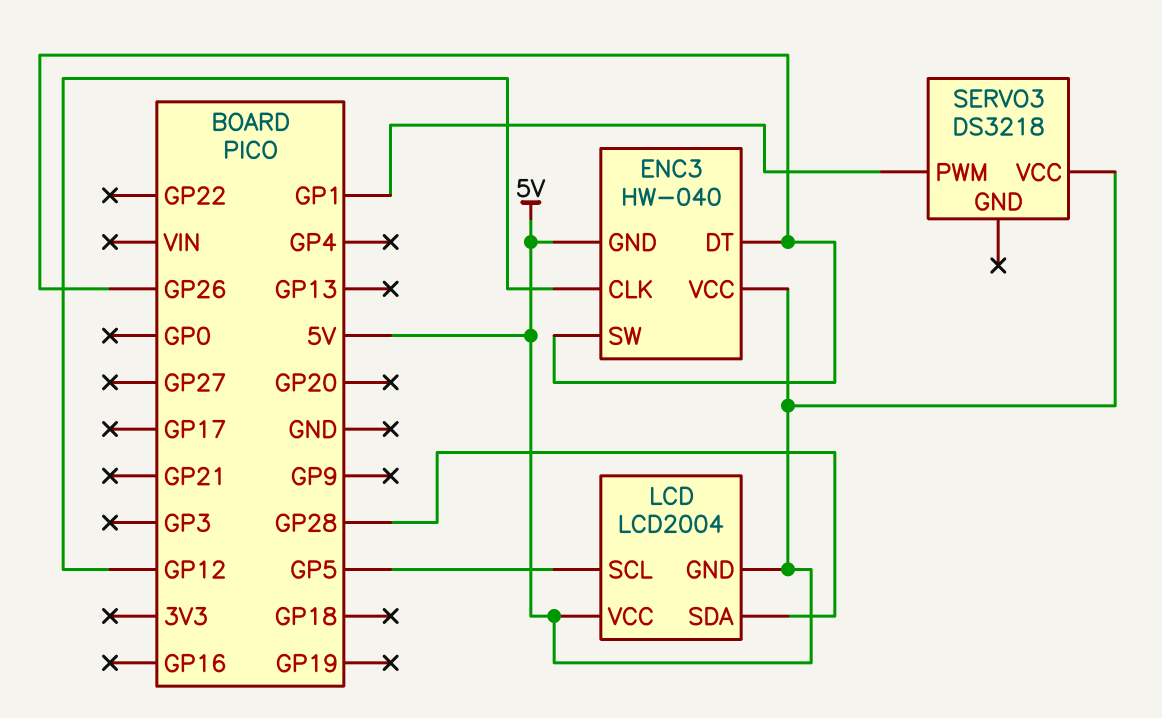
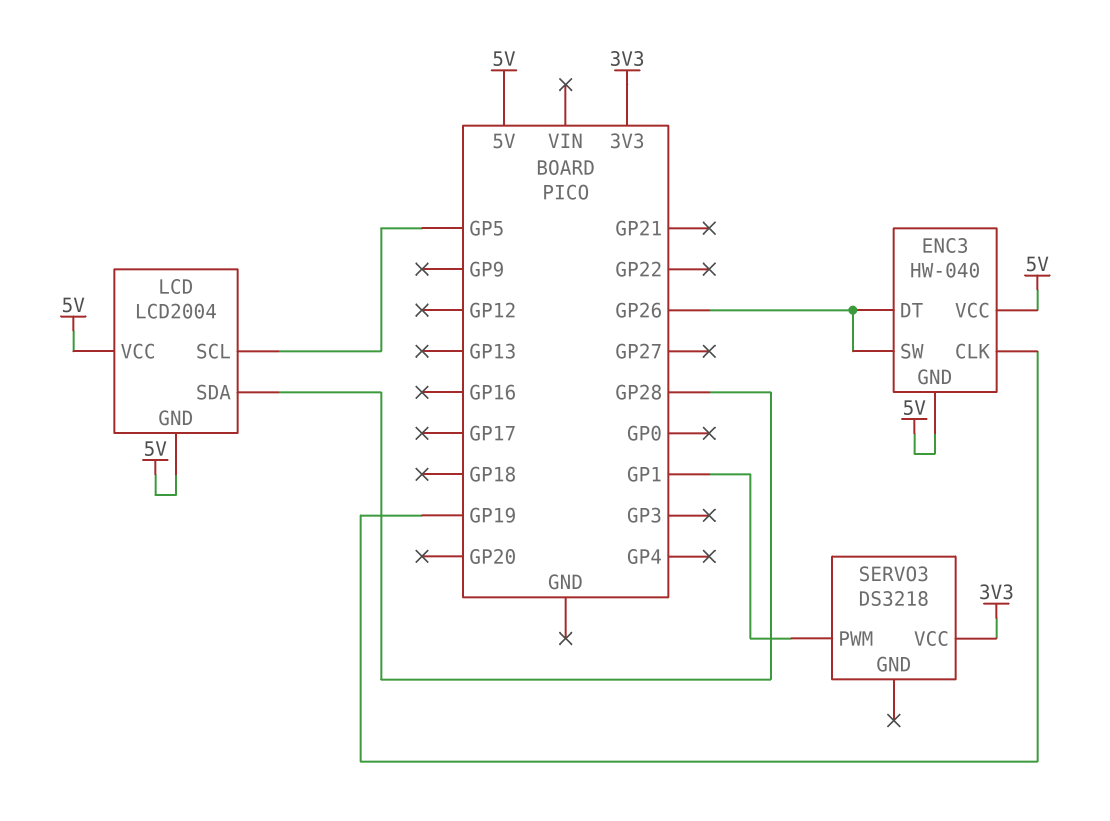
ENC3 pin CLK: GP12 -> GP19
SERVO3 pin VCC: 5V -> 3V3

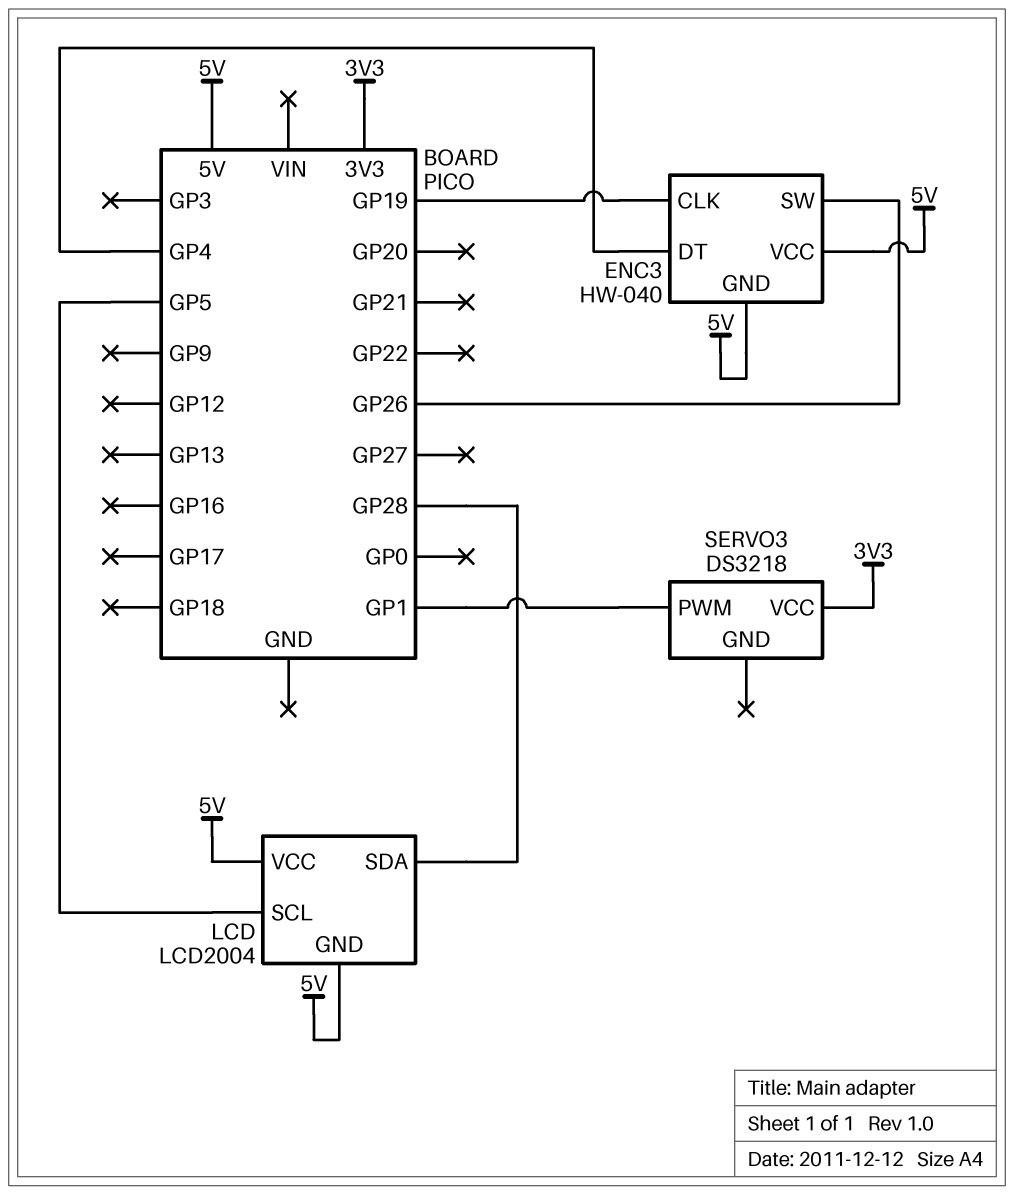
ENC3 pin DT: GP26 -> GP4

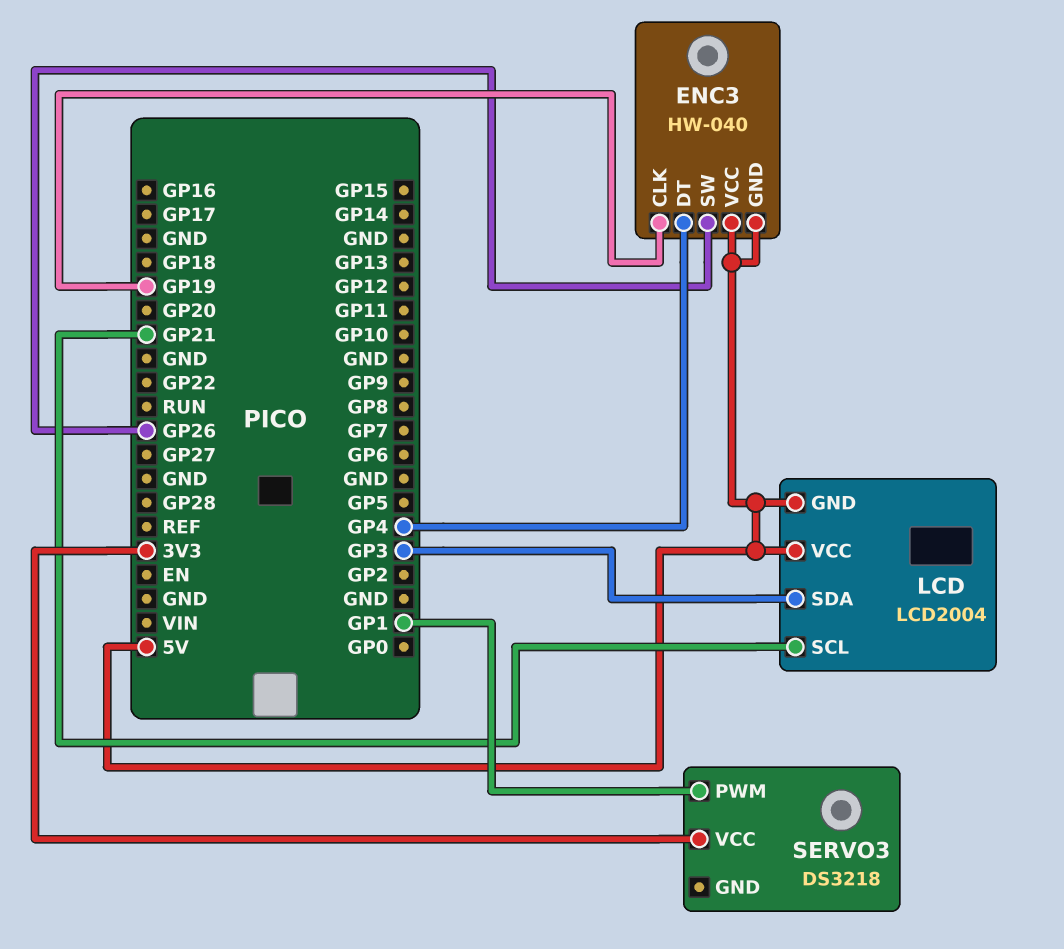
LCD pin SCL: GP5 -> GP21
LCD pin SDA: GP28 -> GP3

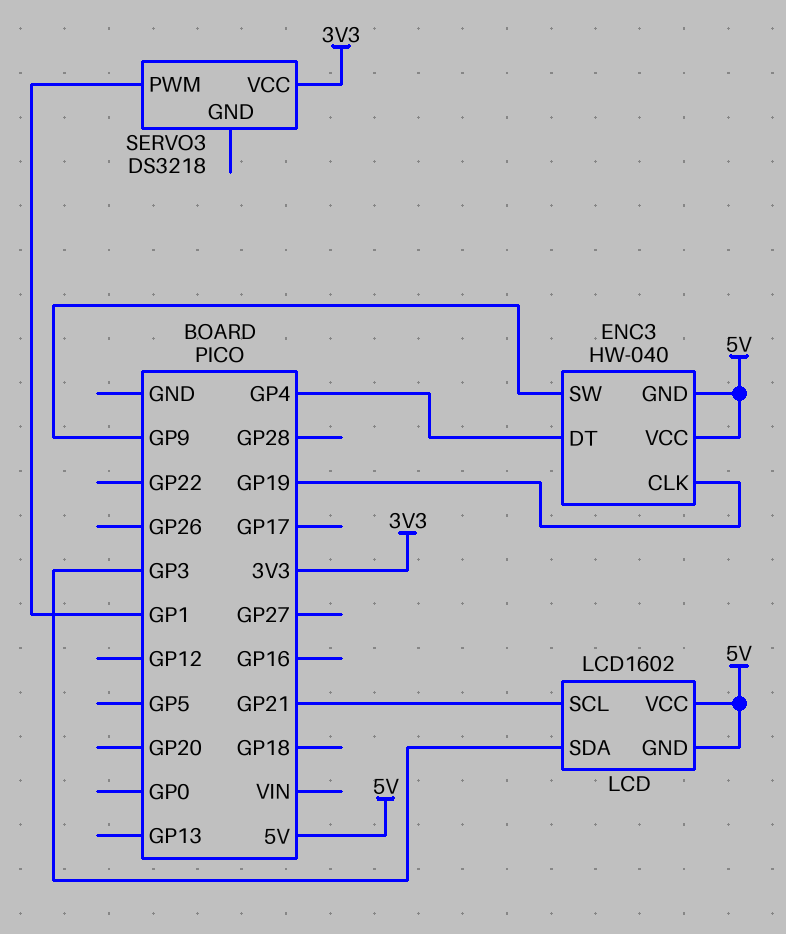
ENC3 pin SW: GP26 -> GP9
LCD: LCD2004 -> LCD1602

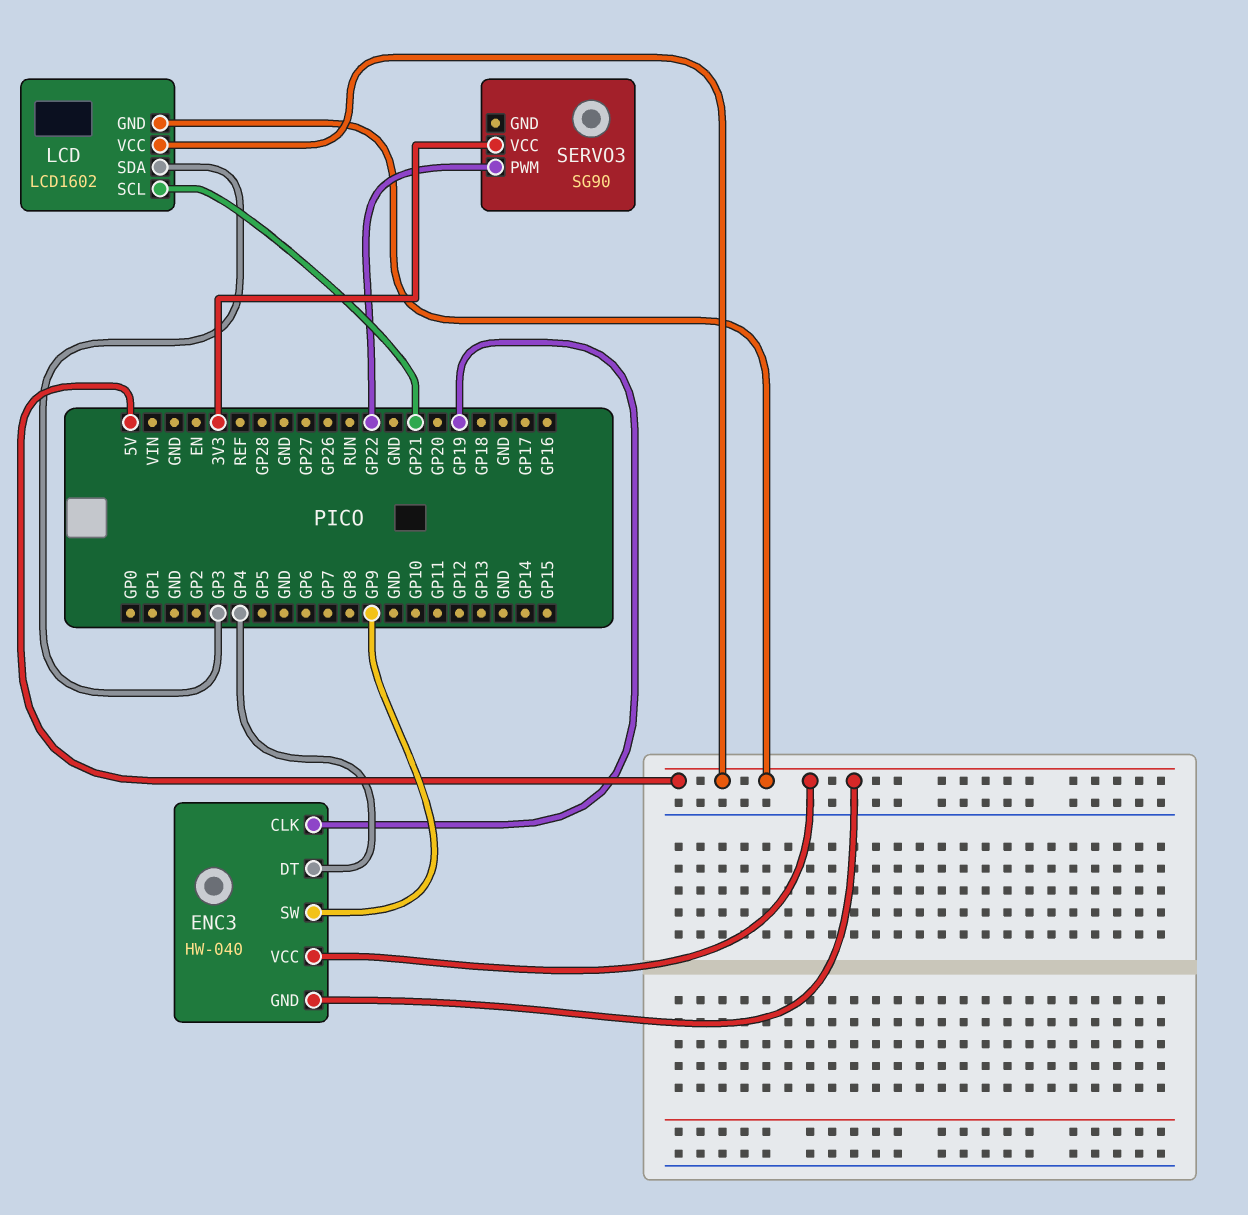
SERVO3: DS3218 -> SG90
SERVO3 pin PWM: GP1 -> GP22

